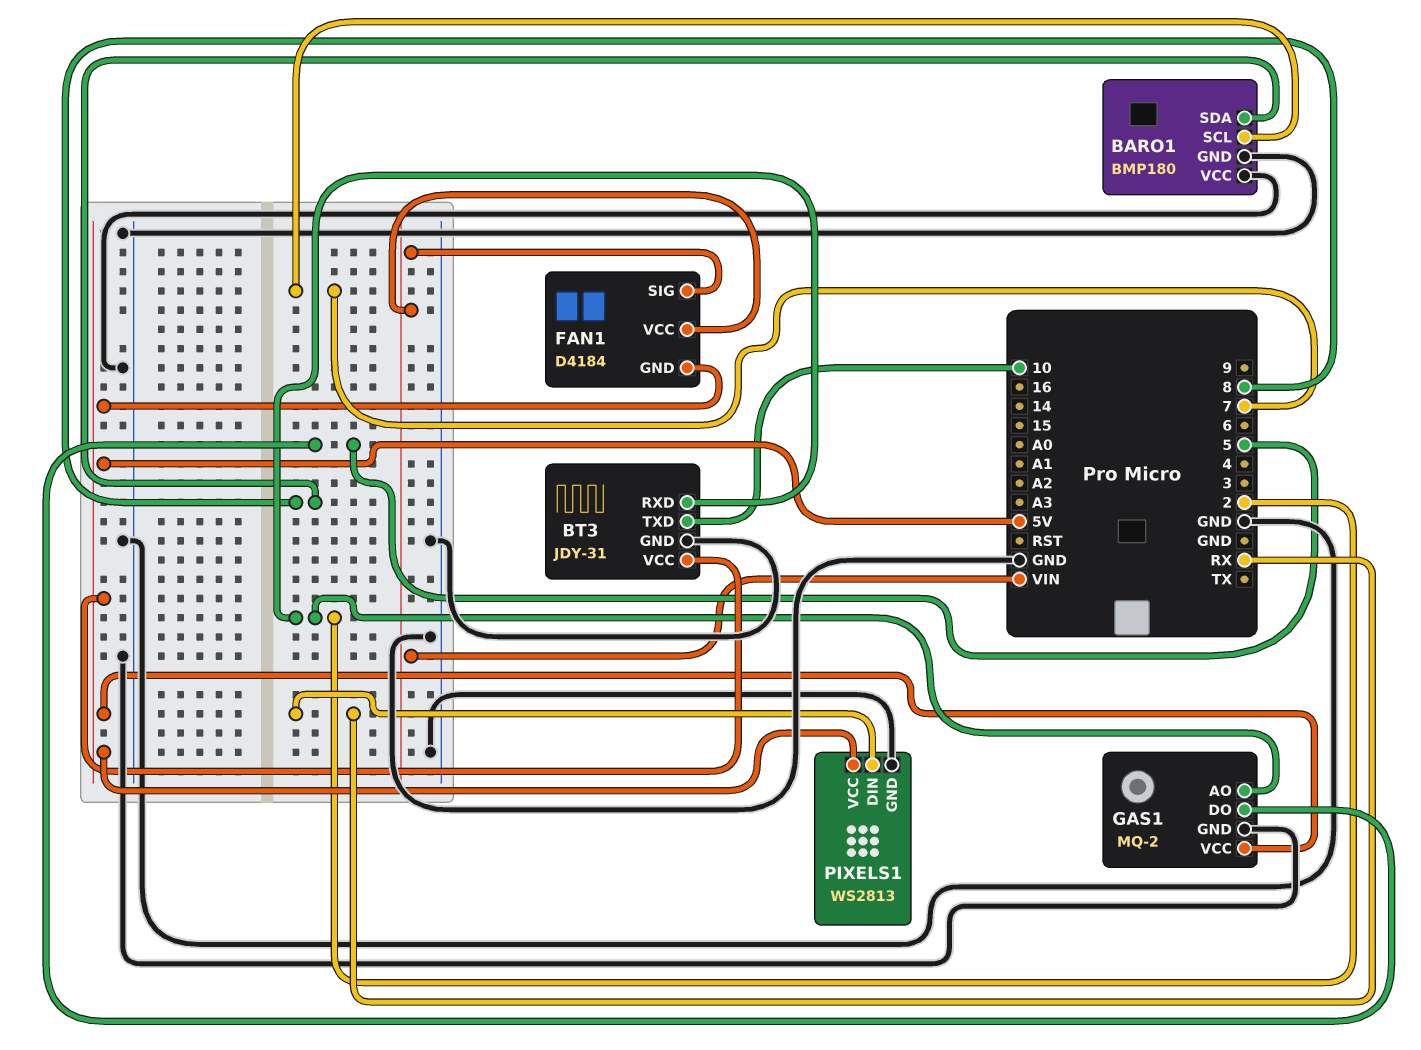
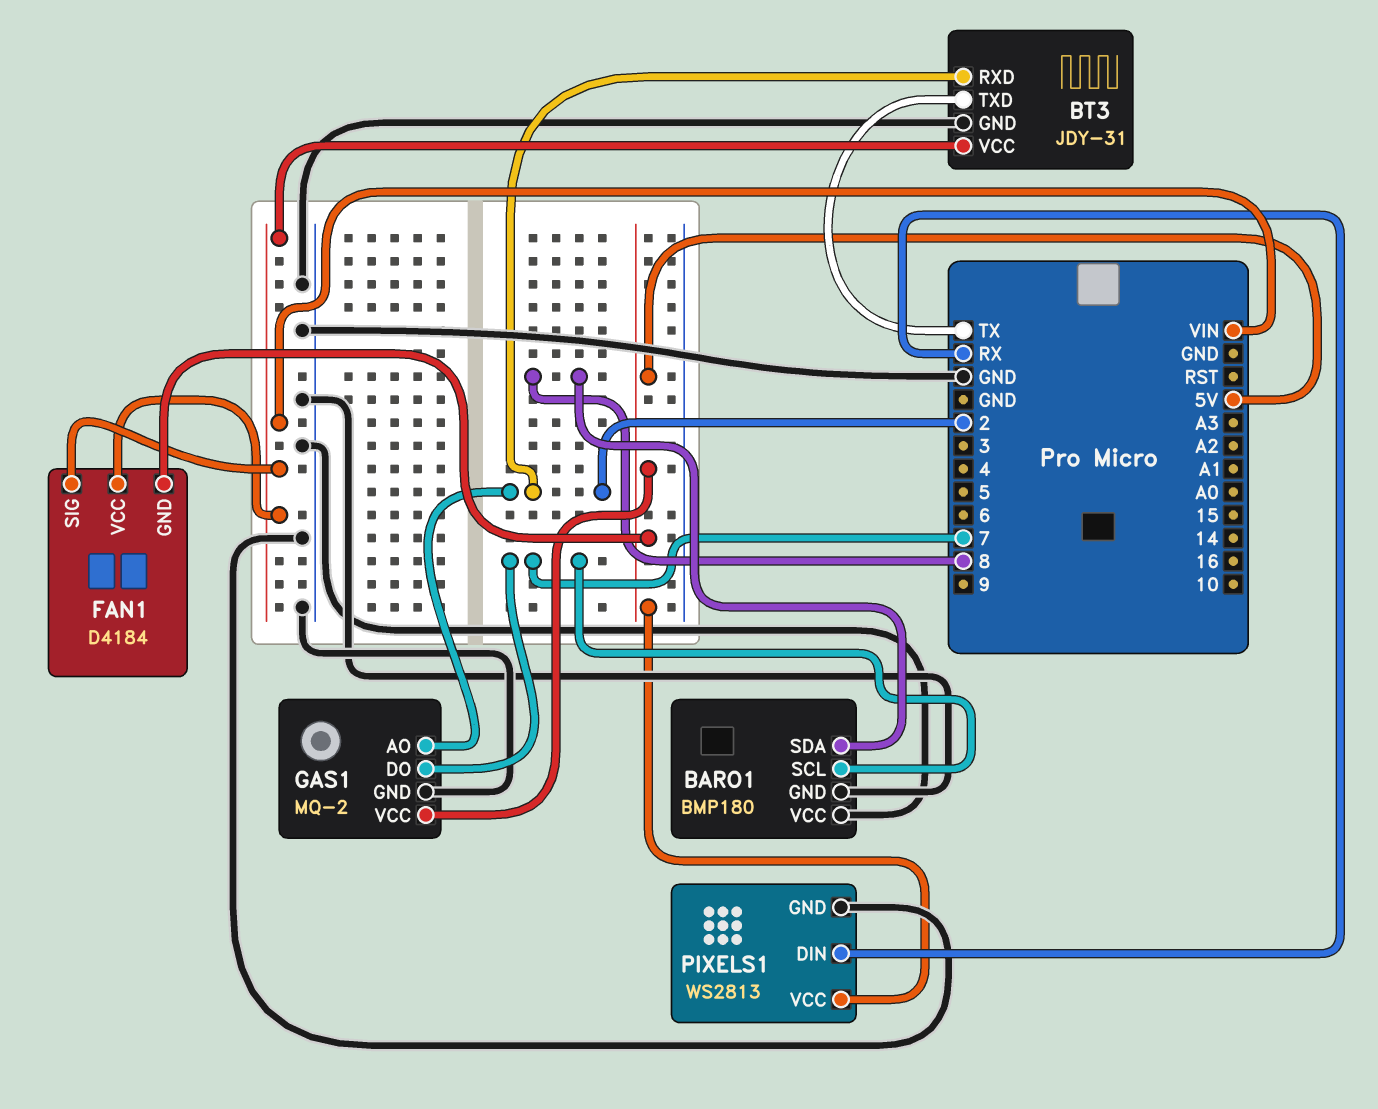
BT3 pin TXD: 10 -> TX
BT3 pin VCC: 5V -> VIN
GAS1 pin DO: 5 -> 7

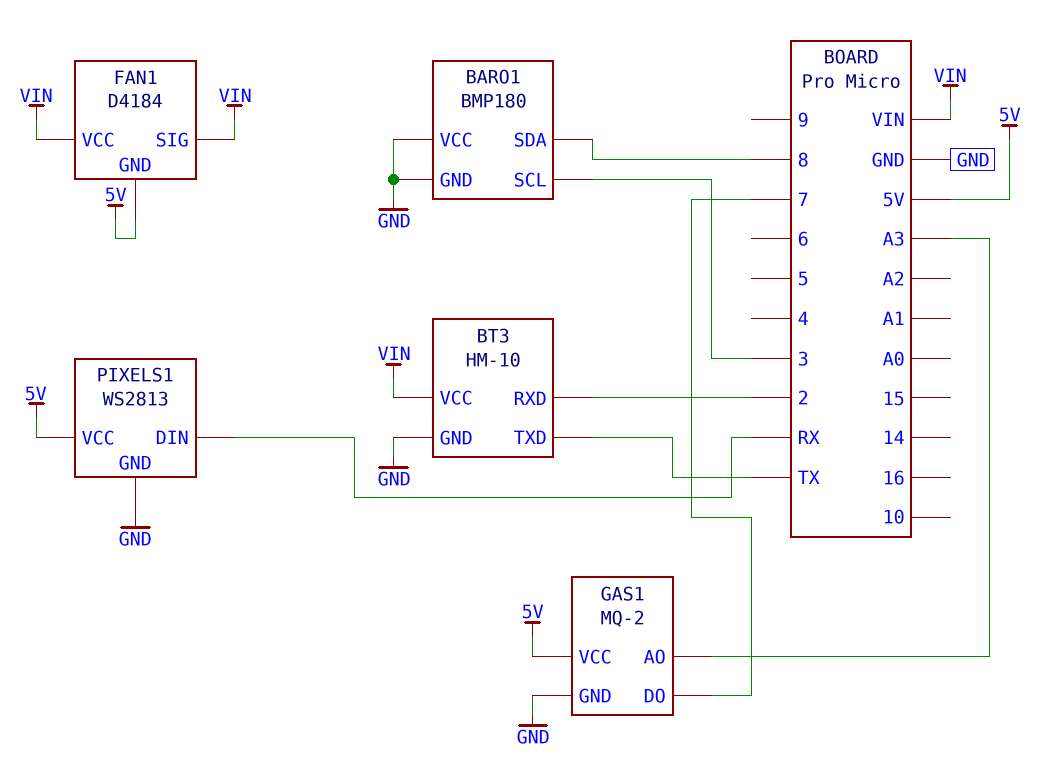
BARO1 pin SCL: 7 -> 3
BT3: JDY-31 -> HM-10
GAS1 pin AO: 2 -> A3

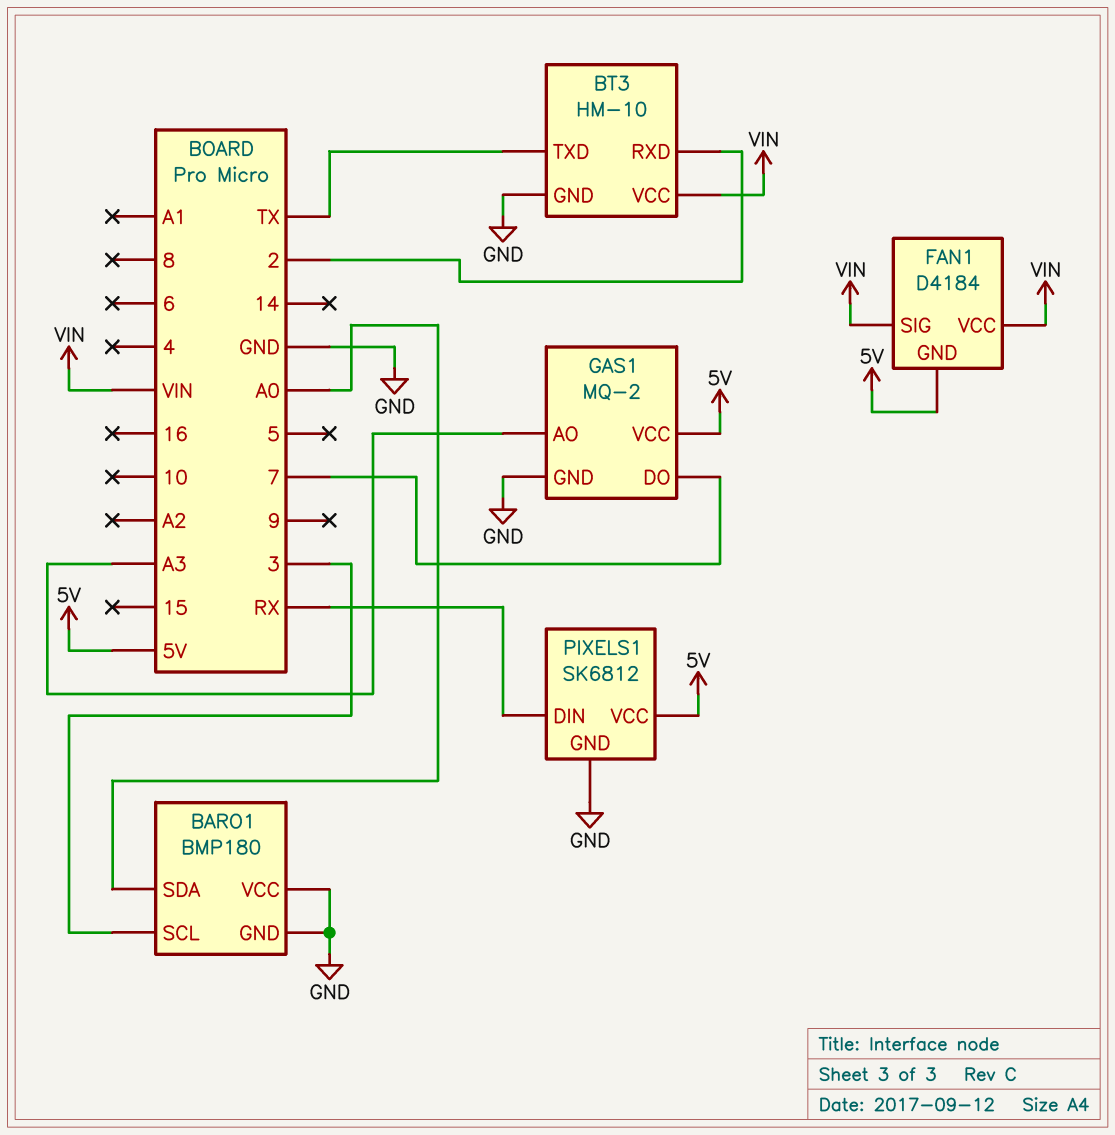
BARO1 pin SDA: 8 -> A0
PIXELS1: WS2813 -> SK6812

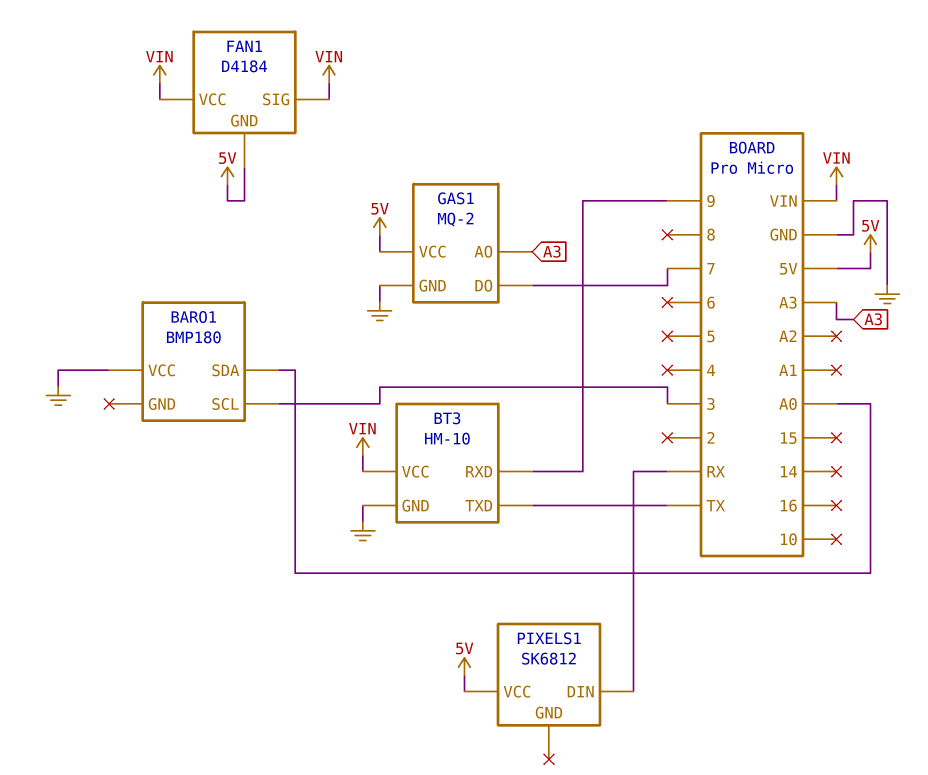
BARO1 pin GND: GND -> none
BT3 pin RXD: 2 -> 9
PIXELS1 pin GND: GND -> none

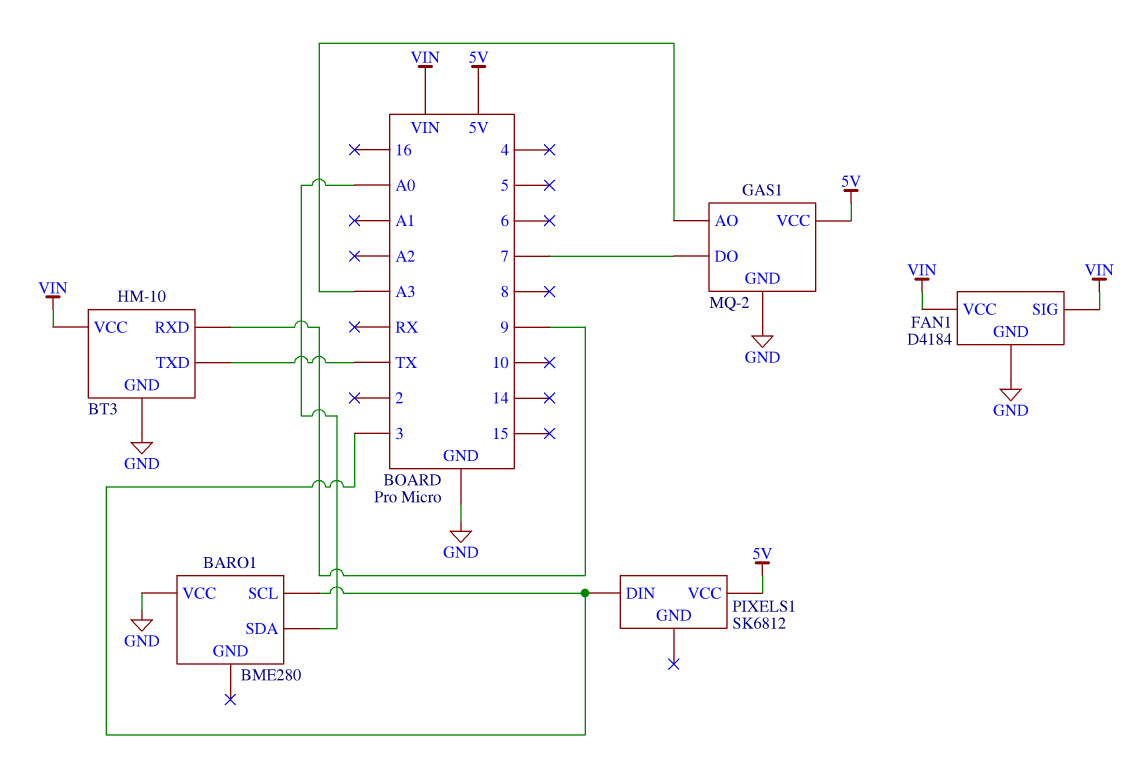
BARO1: BMP180 -> BME280
FAN1 pin GND: 5V -> GND
PIXELS1 pin DIN: RX -> 3

